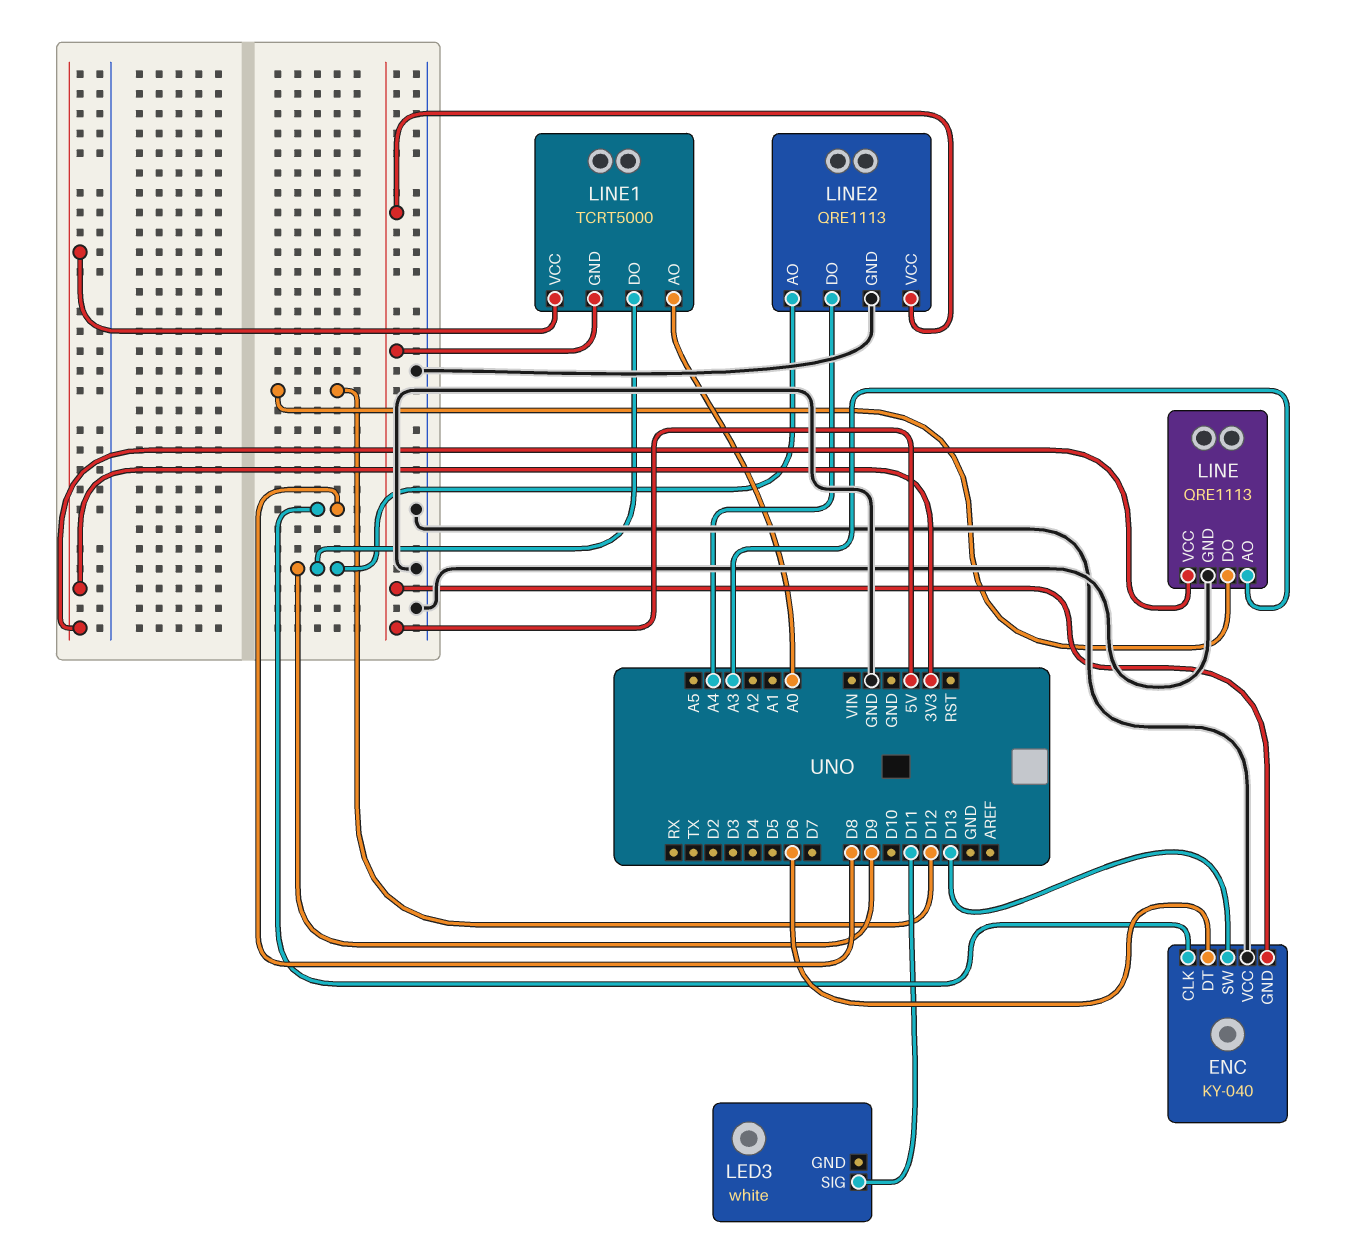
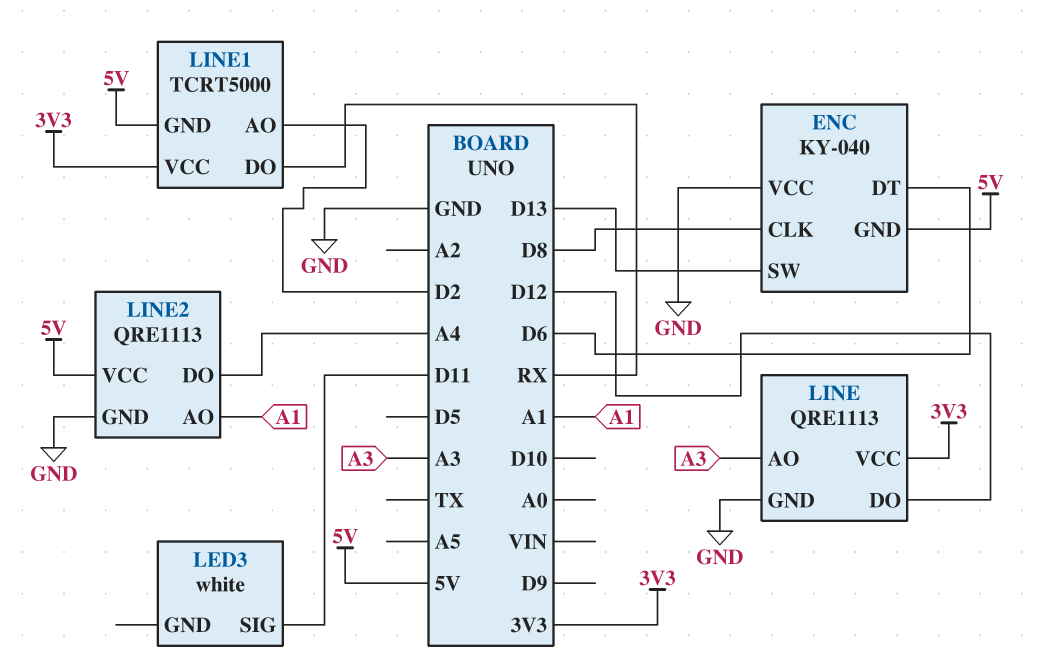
LINE1 pin AO: A0 -> D2
LINE1 pin DO: D9 -> RX
LINE2 pin AO: D9 -> A1

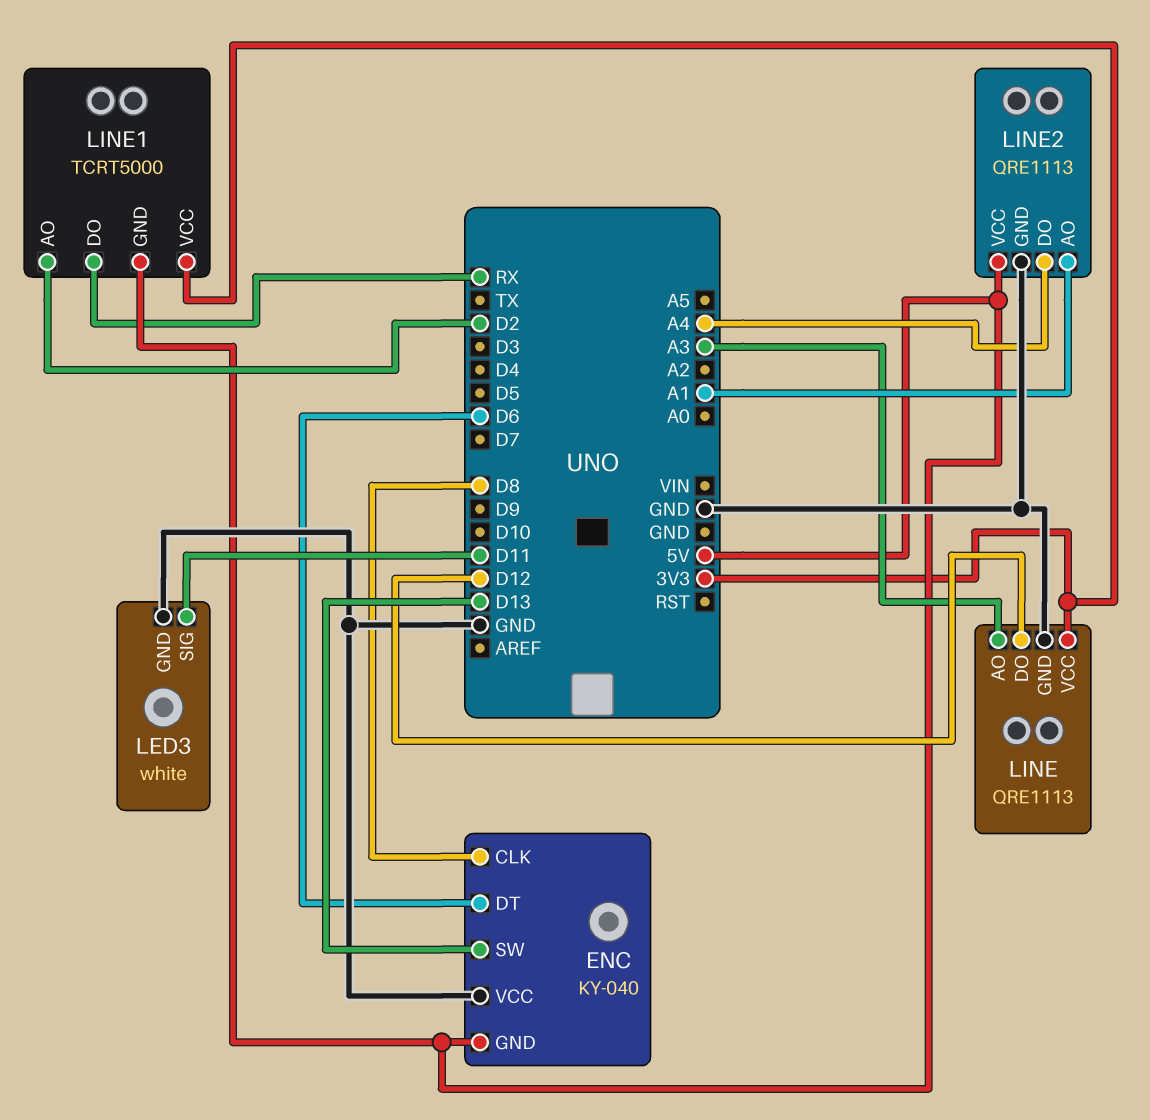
LED3 pin GND: none -> GND

